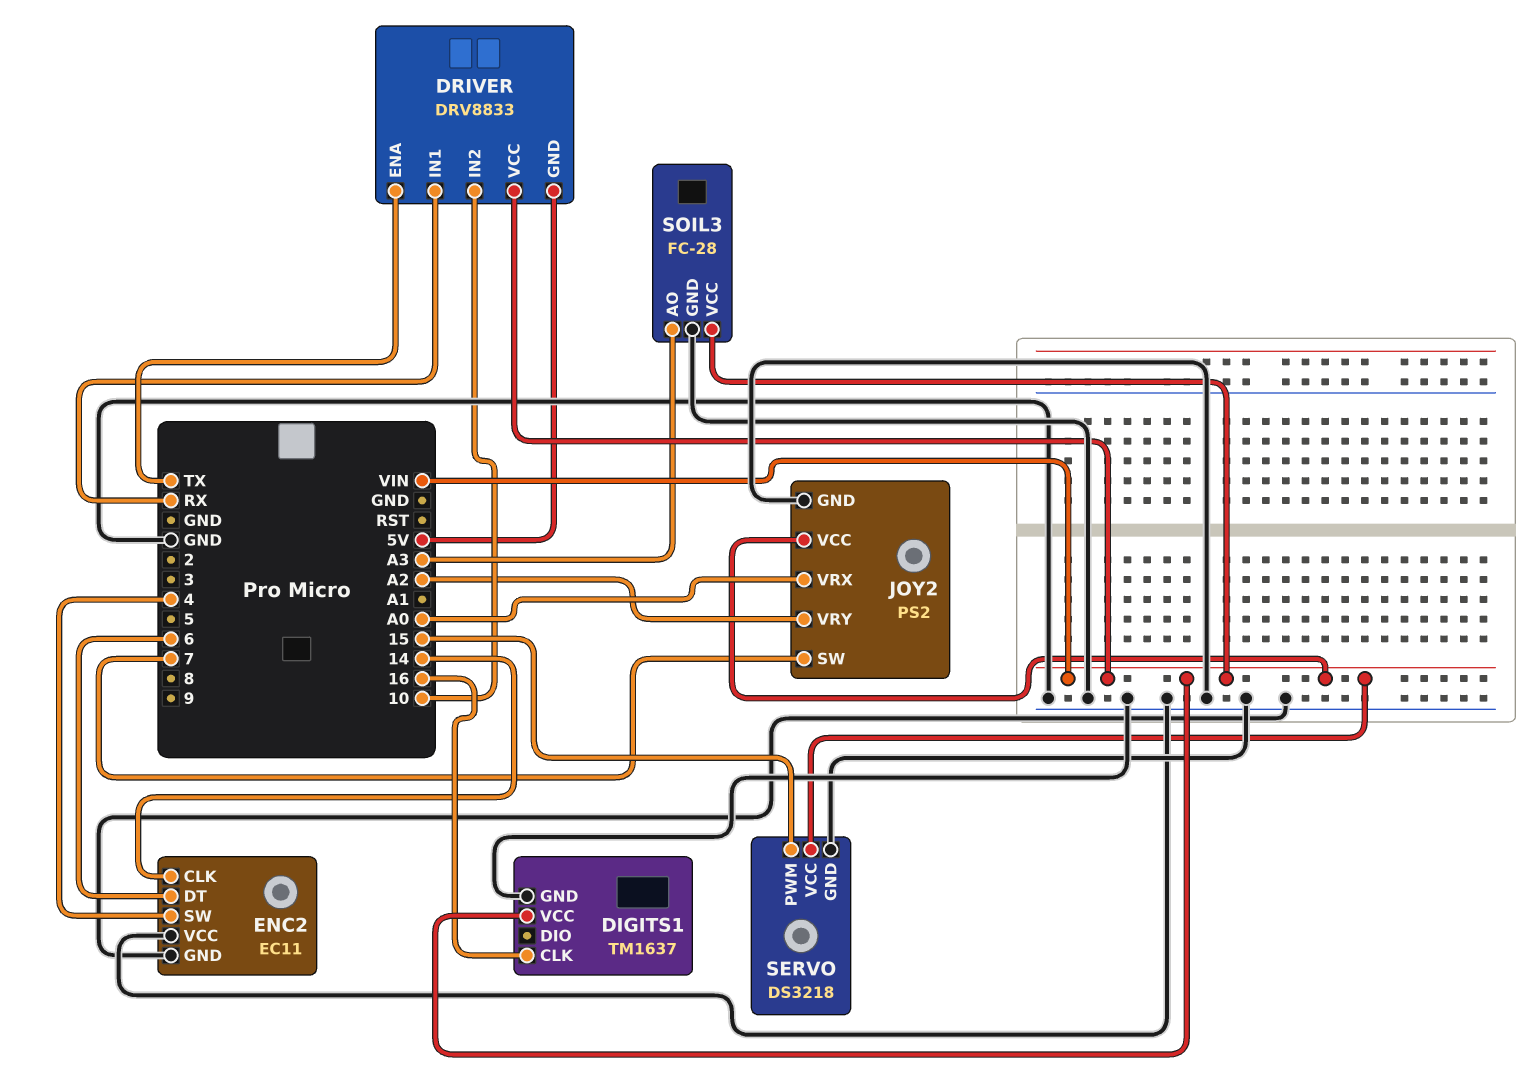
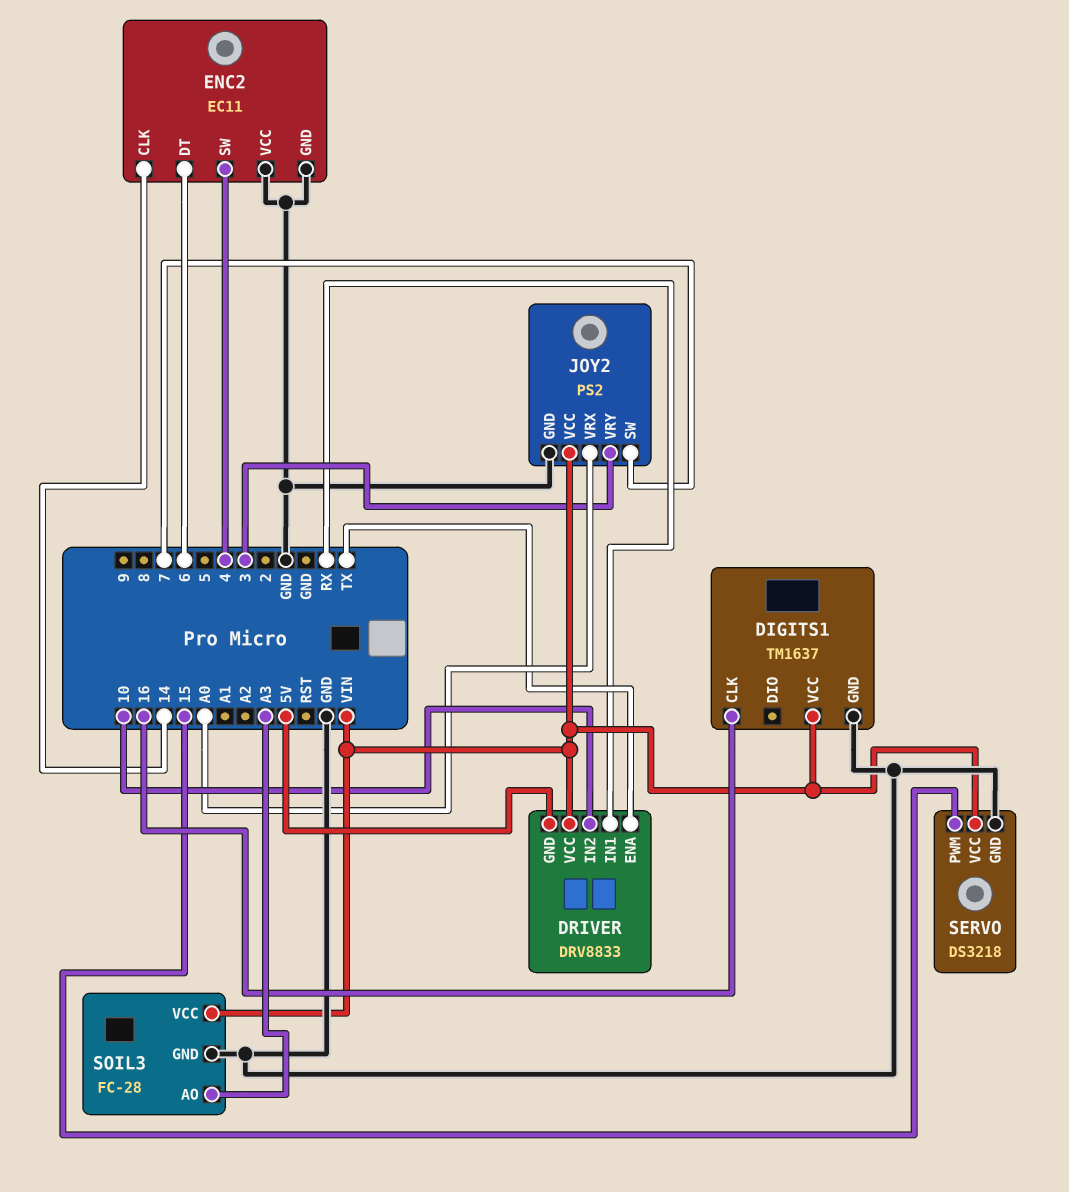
JOY2 pin VRY: A2 -> 3

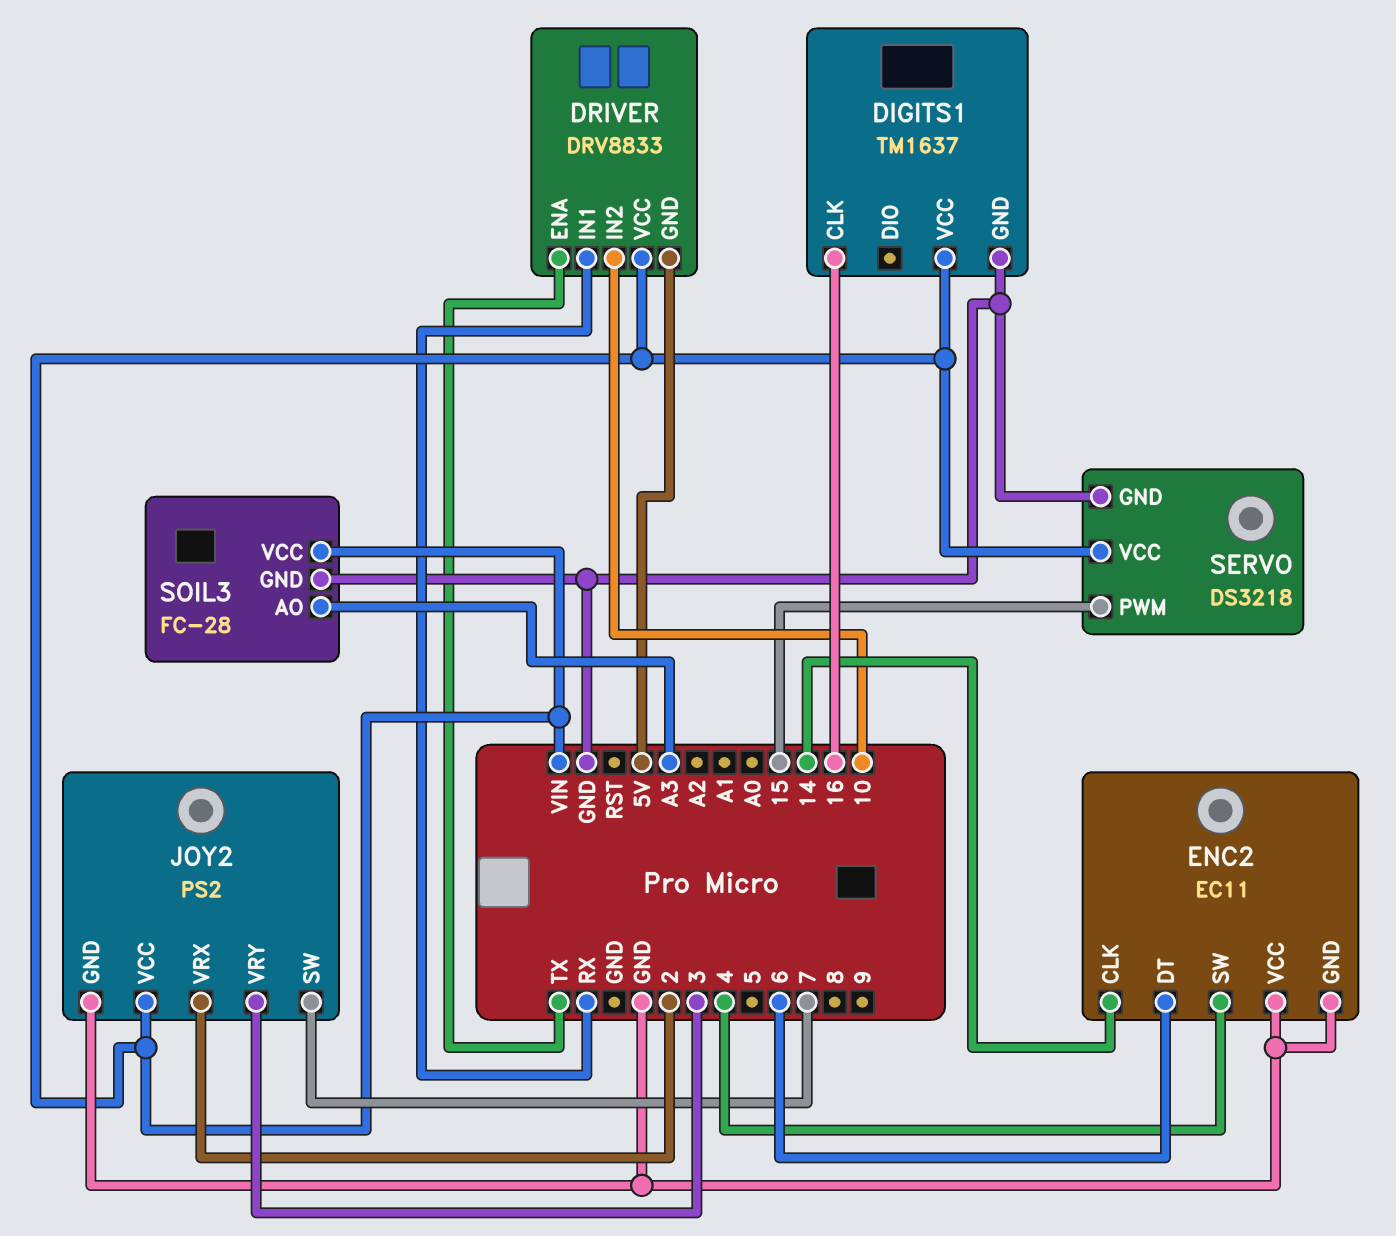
JOY2 pin VRX: A0 -> 2

